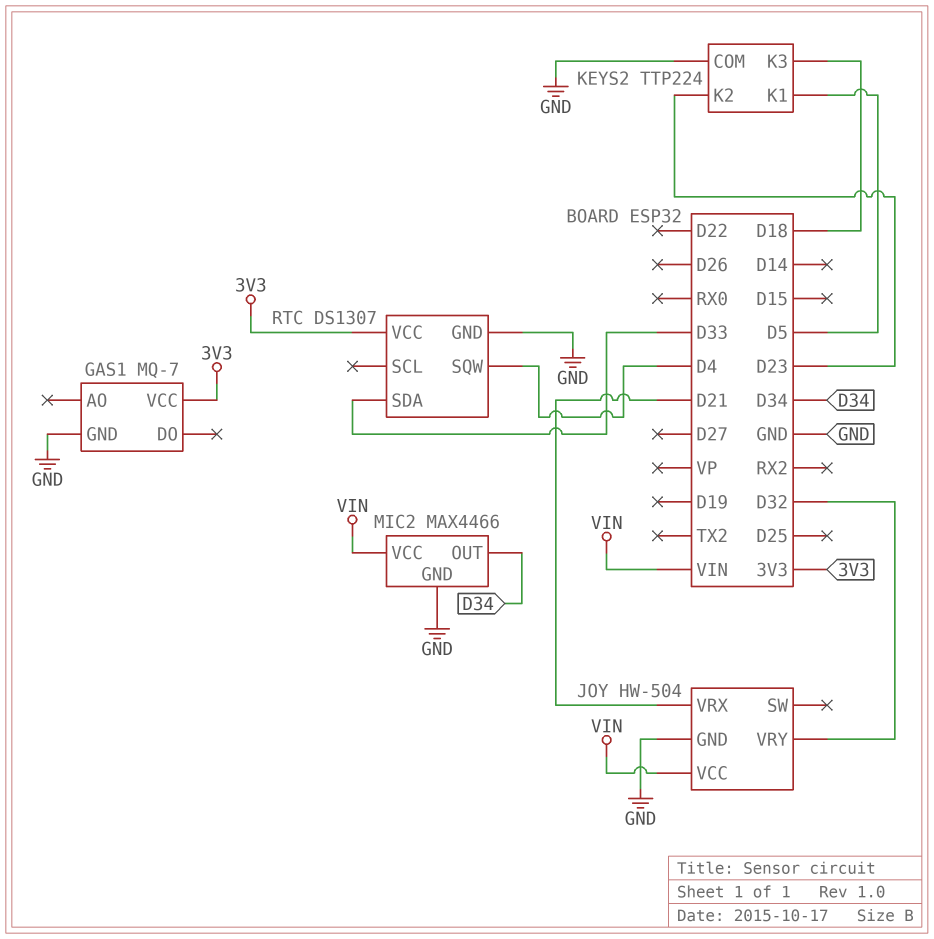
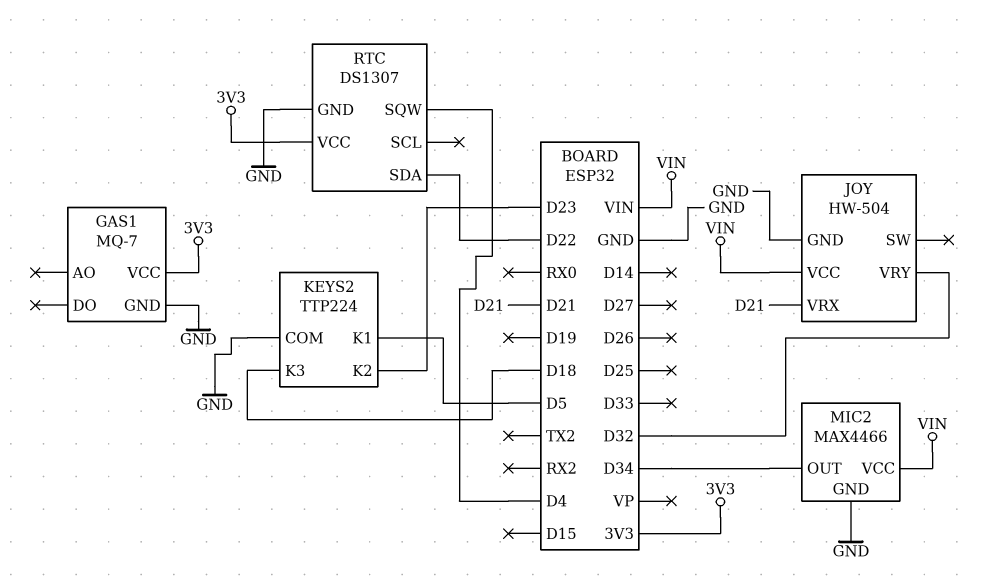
RTC pin SDA: D33 -> D22

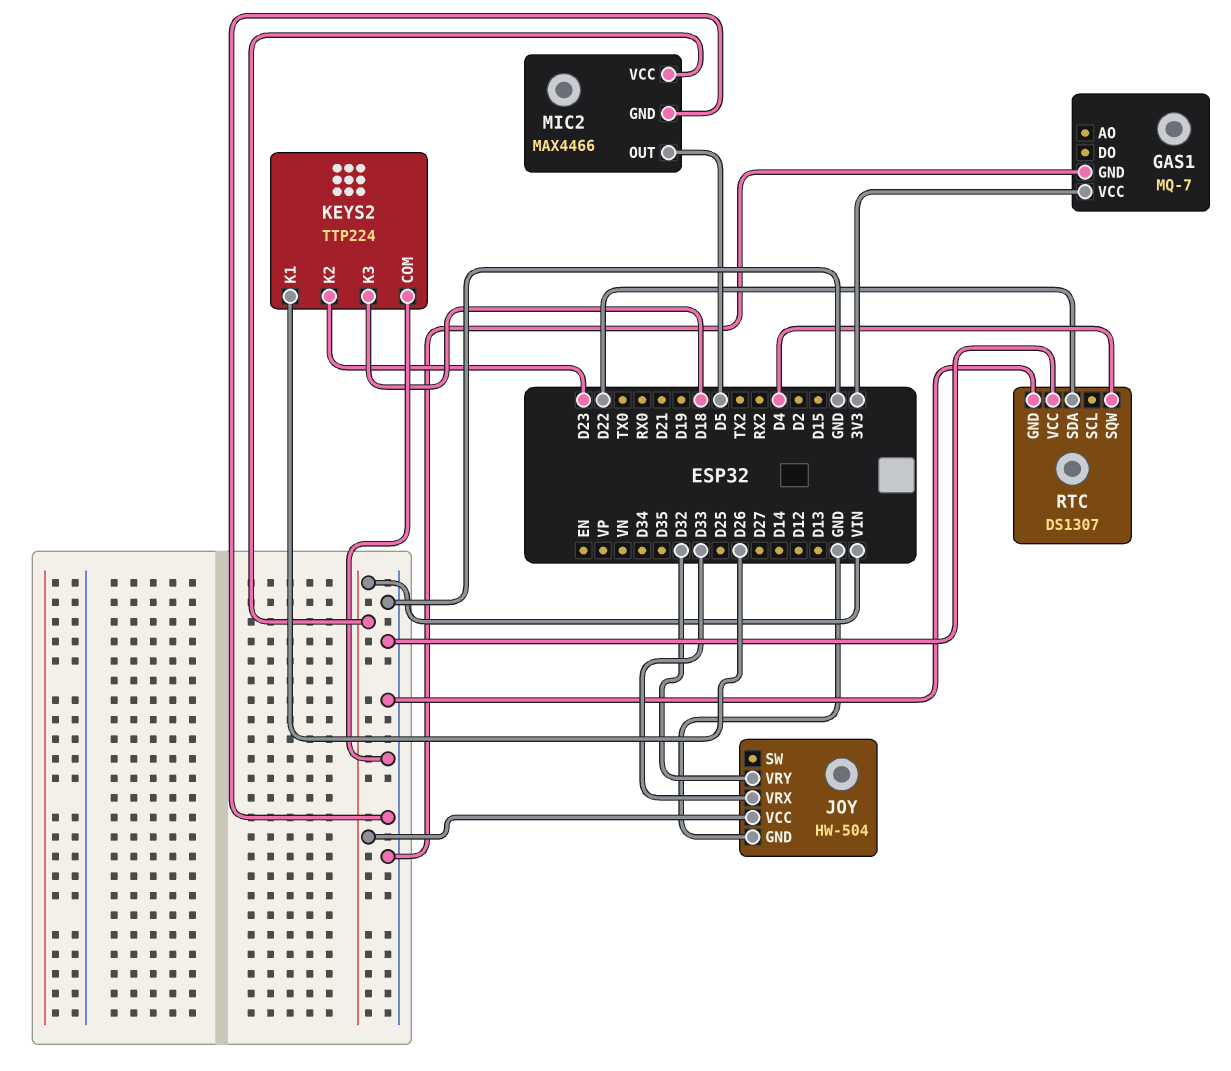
JOY pin VRX: D21 -> D33
KEYS2 pin K1: D5 -> D26
MIC2 pin OUT: D34 -> D5
RTC pin VCC: 3V3 -> GND

